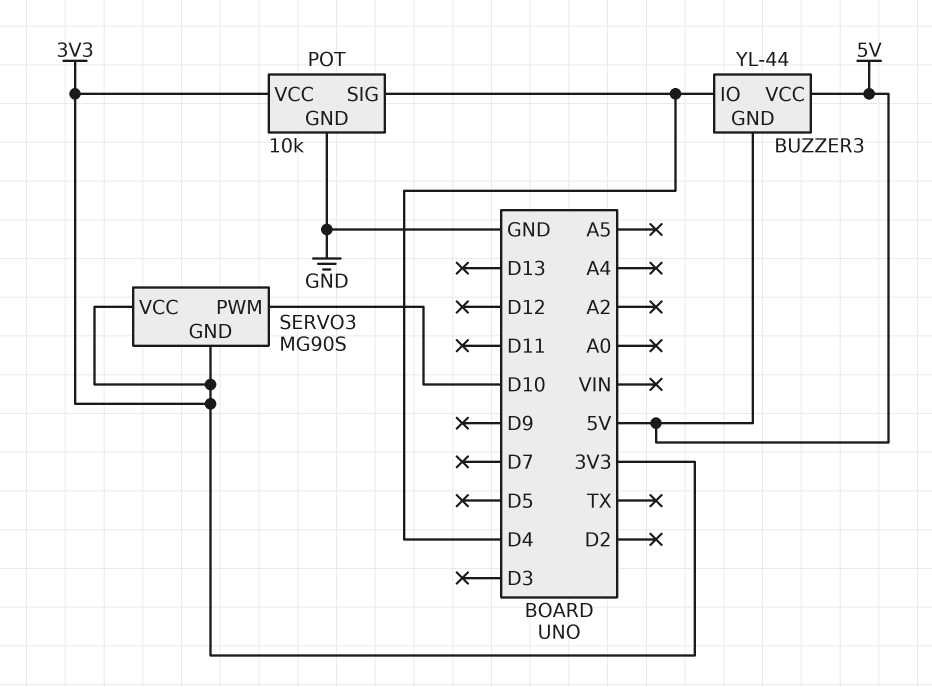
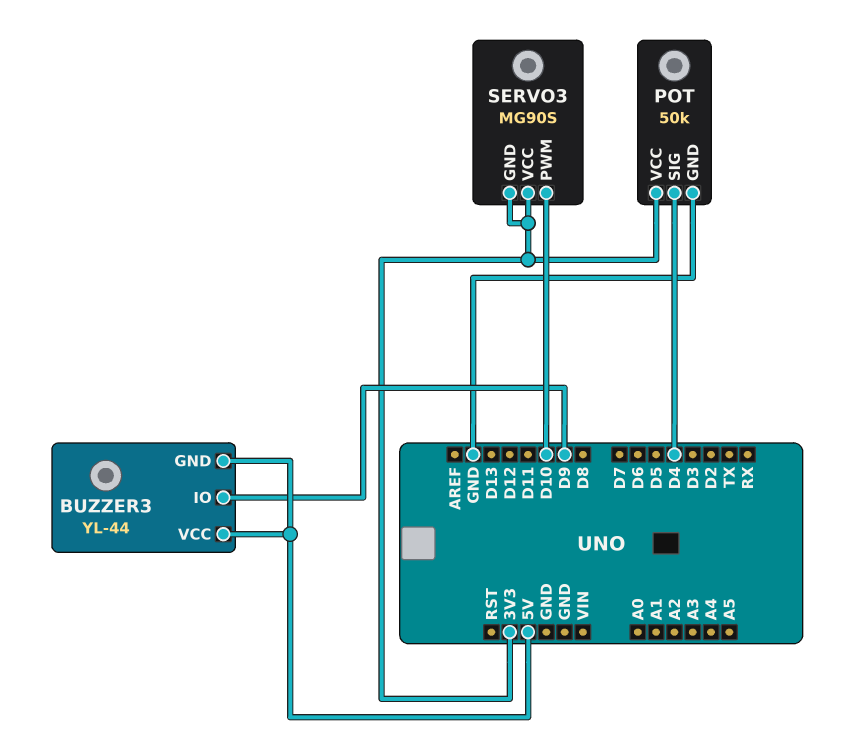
BUZZER3 pin IO: D4 -> D9
POT: 10k -> 50k

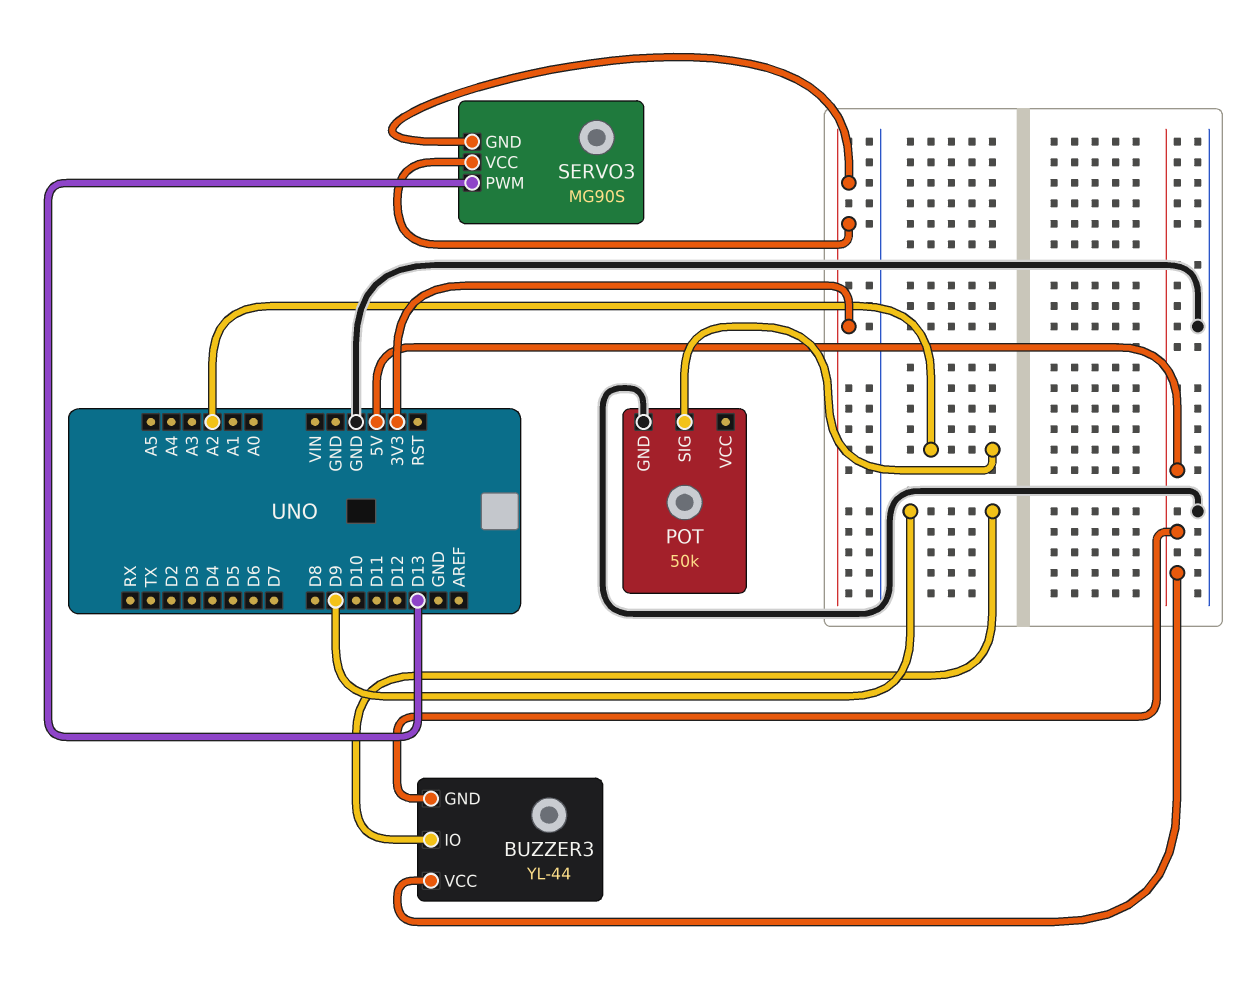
POT pin SIG: D4 -> A2
POT pin VCC: 3V3 -> none
SERVO3 pin PWM: D10 -> D13

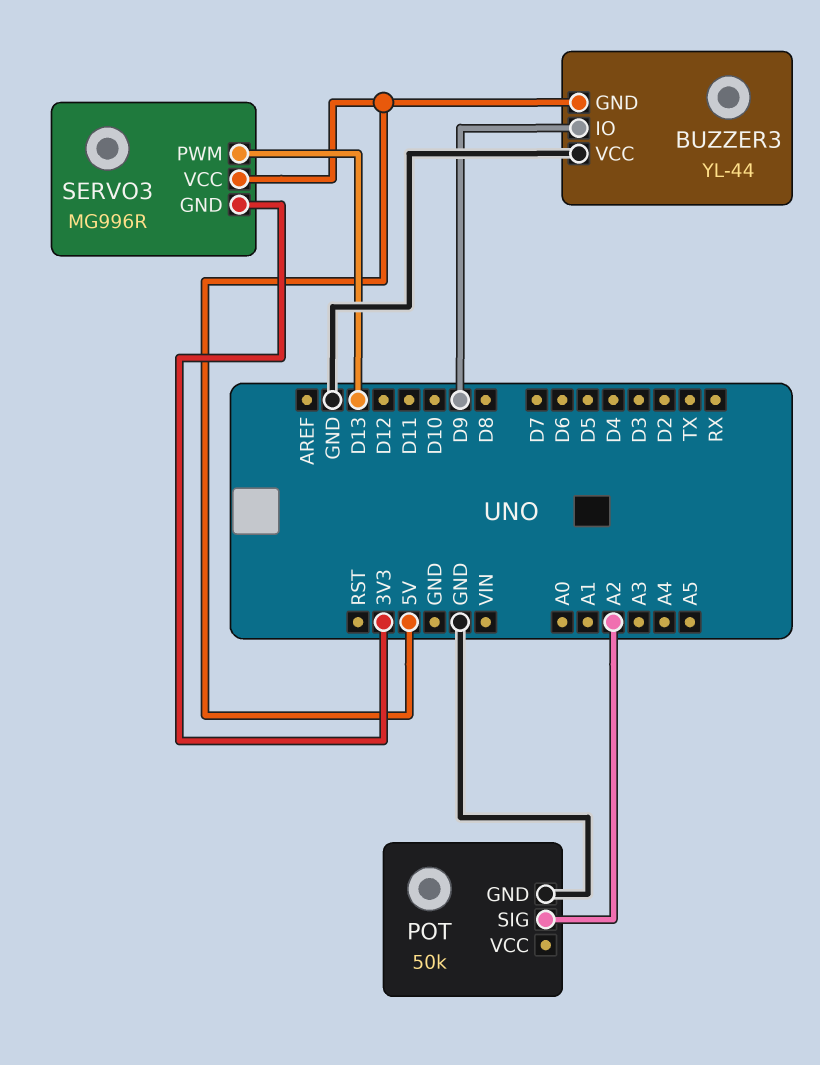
BUZZER3 pin VCC: 5V -> GND
SERVO3: MG90S -> MG996R
SERVO3 pin VCC: 3V3 -> 5V

